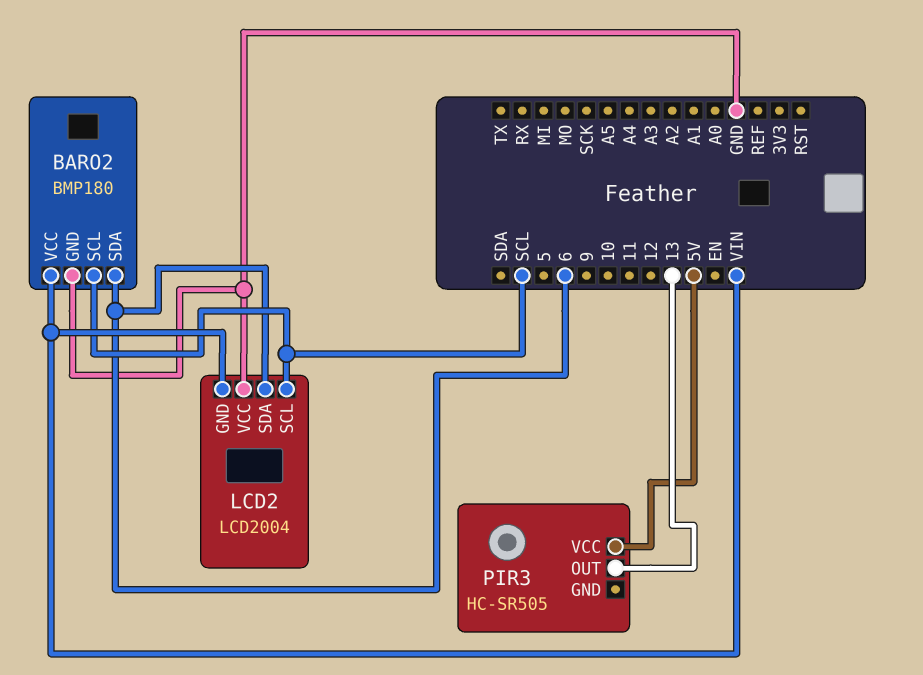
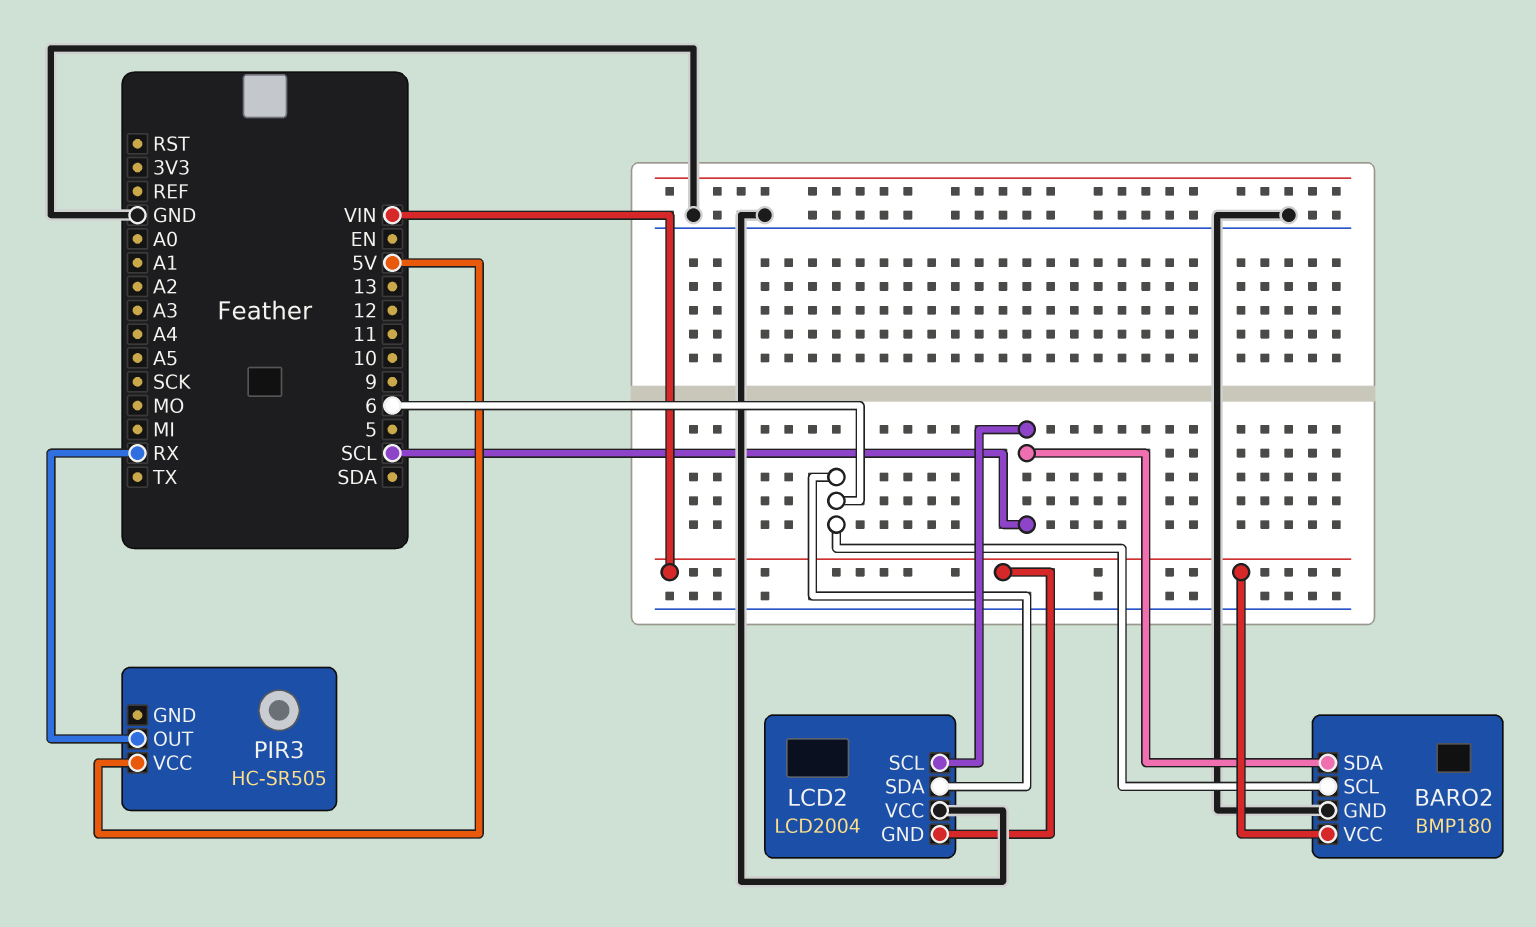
BARO2 pin SCL: SCL -> 6
BARO2 pin SDA: 6 -> SCL
PIR3 pin OUT: 13 -> RX

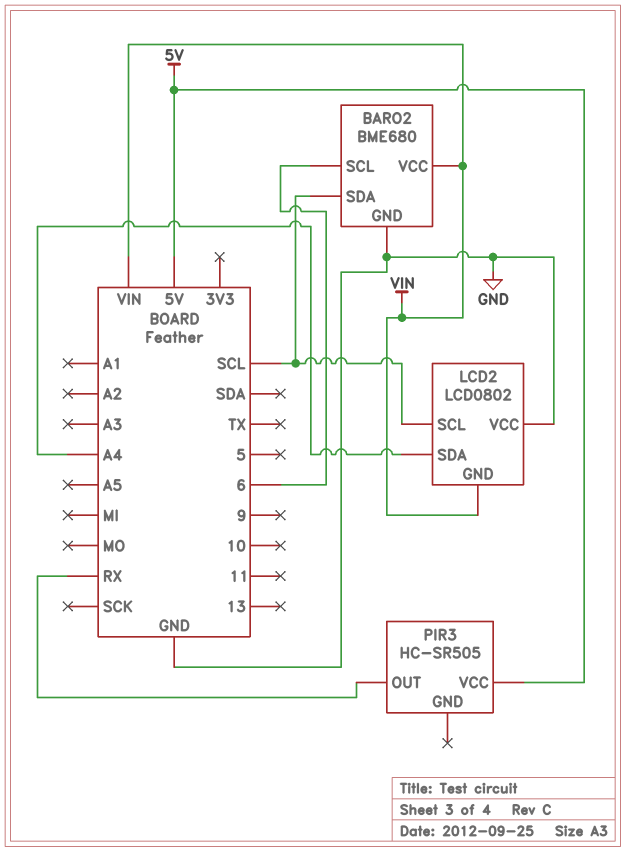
BARO2: BMP180 -> BME680
LCD2: LCD2004 -> LCD0802
LCD2 pin SDA: 6 -> A4

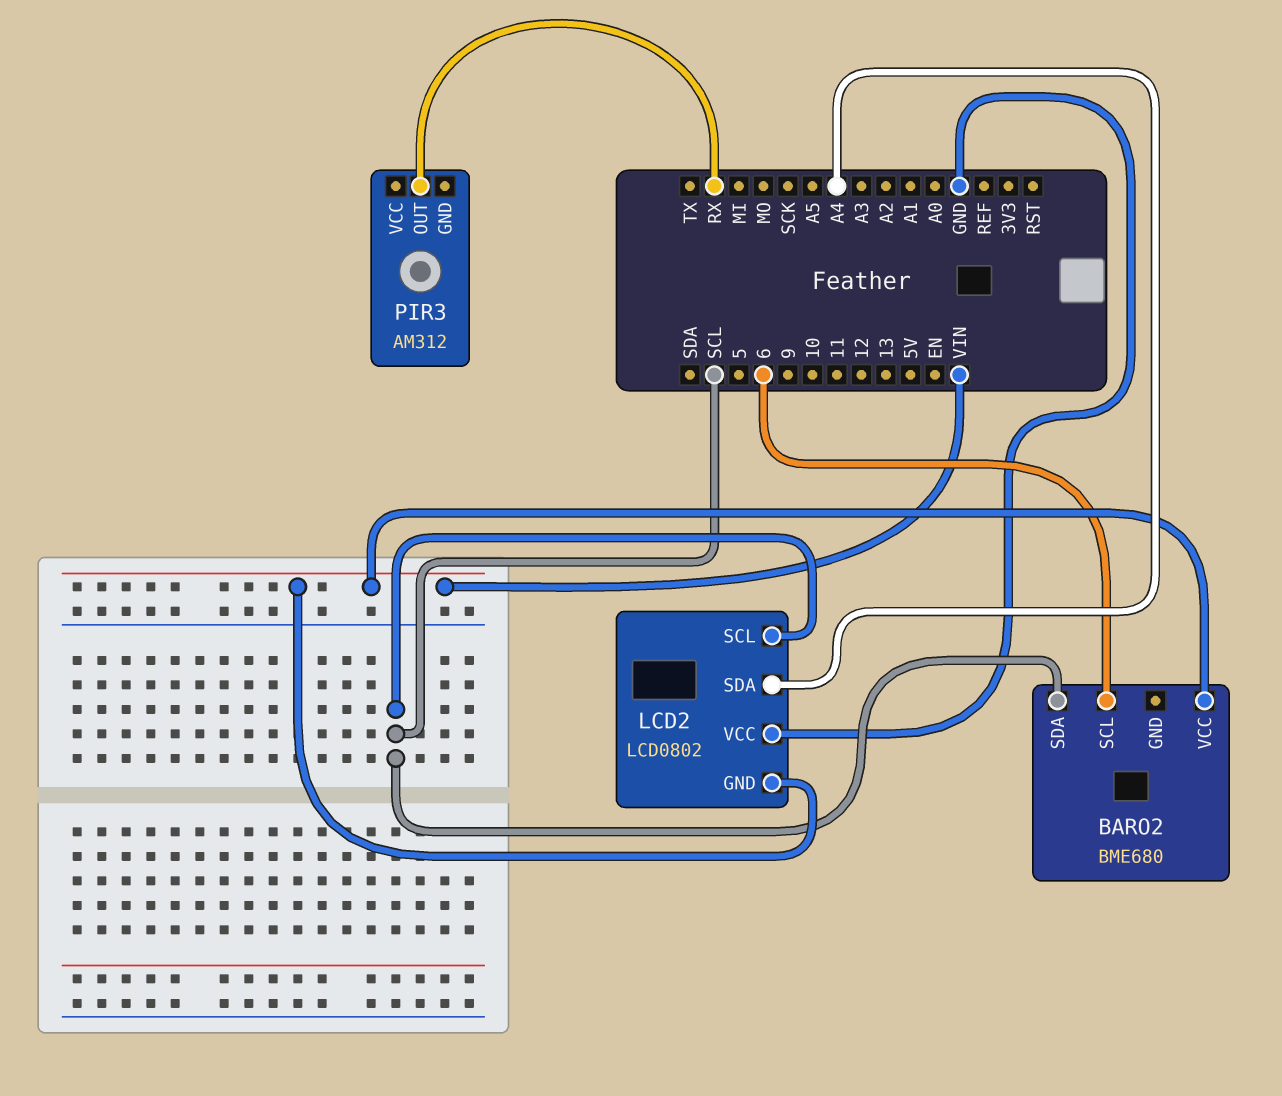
BARO2 pin GND: GND -> none
PIR3: HC-SR505 -> AM312
PIR3 pin VCC: 5V -> none

